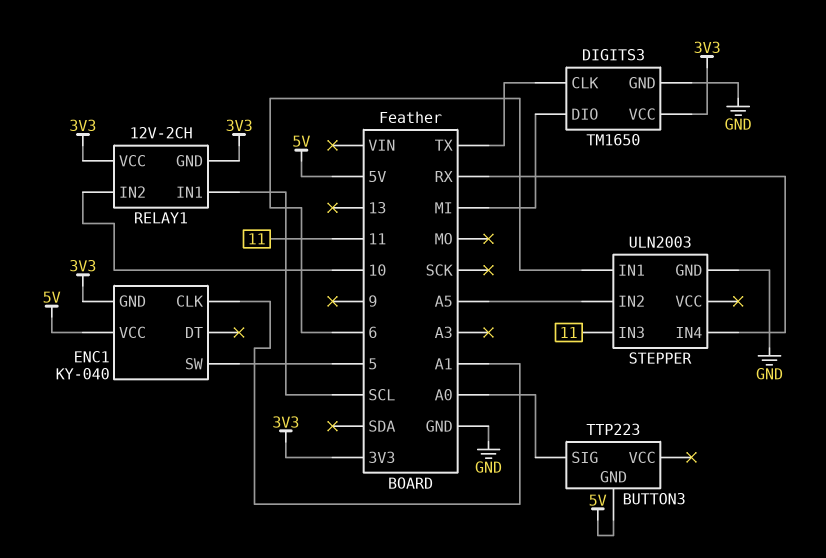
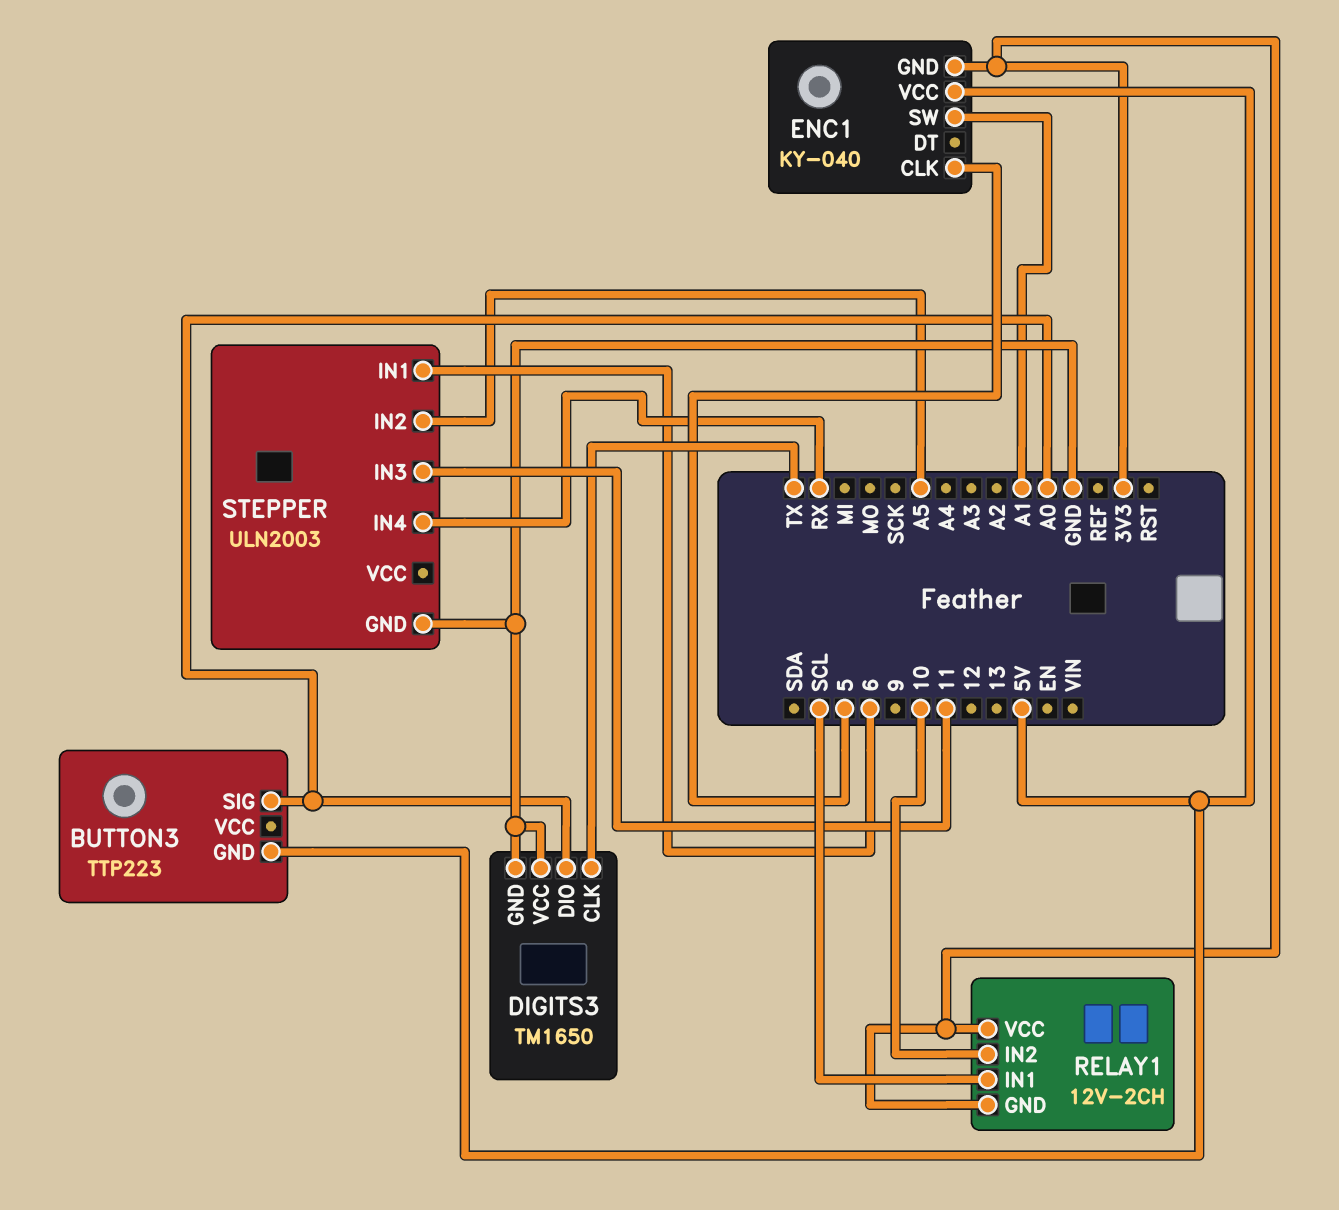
DIGITS3 pin DIO: MI -> A0
DIGITS3 pin VCC: 3V3 -> GND
ENC1 pin CLK: A1 -> 5
ENC1 pin SW: 5 -> A1

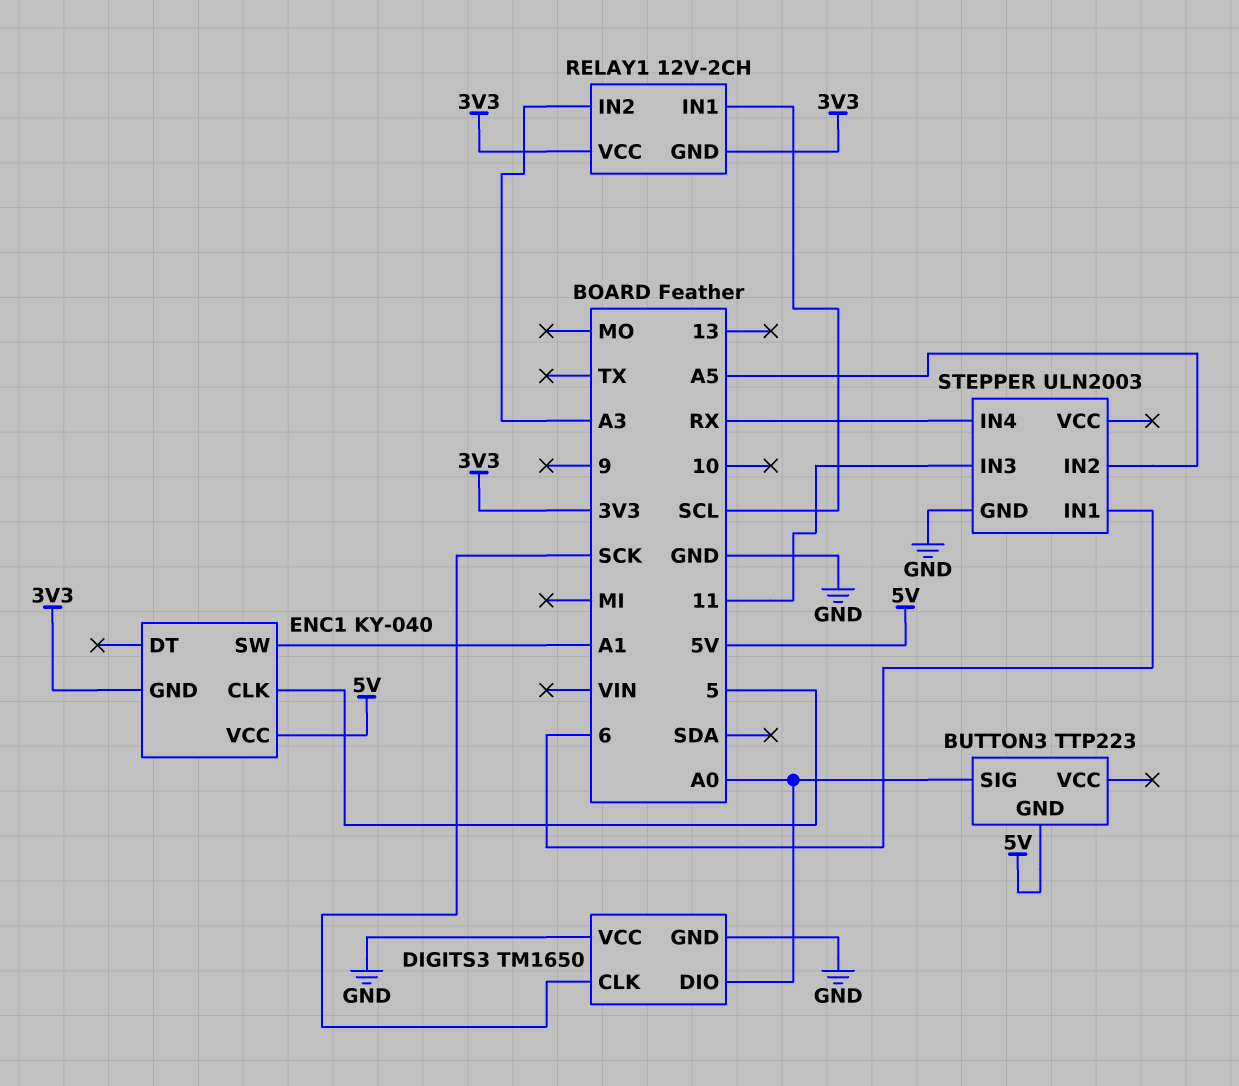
DIGITS3 pin CLK: TX -> SCK
RELAY1 pin IN2: 10 -> A3

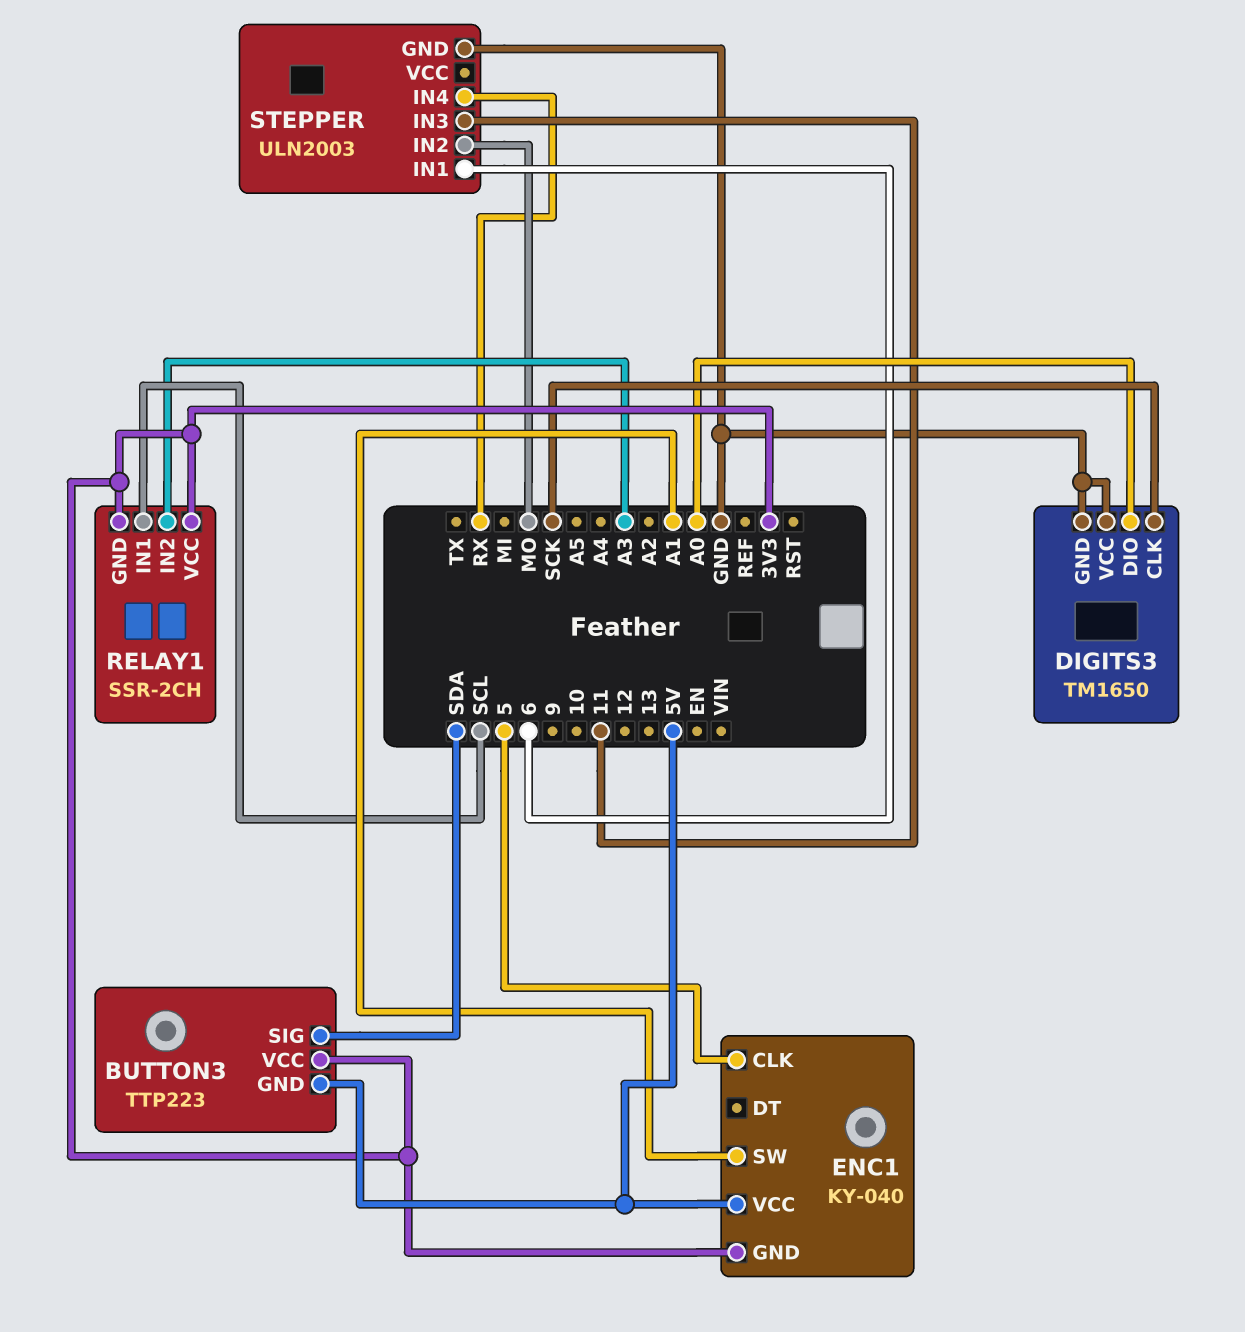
BUTTON3 pin SIG: A0 -> SDA
BUTTON3 pin VCC: none -> 3V3
RELAY1: 12V-2CH -> SSR-2CH
STEPPER pin IN2: A5 -> MO

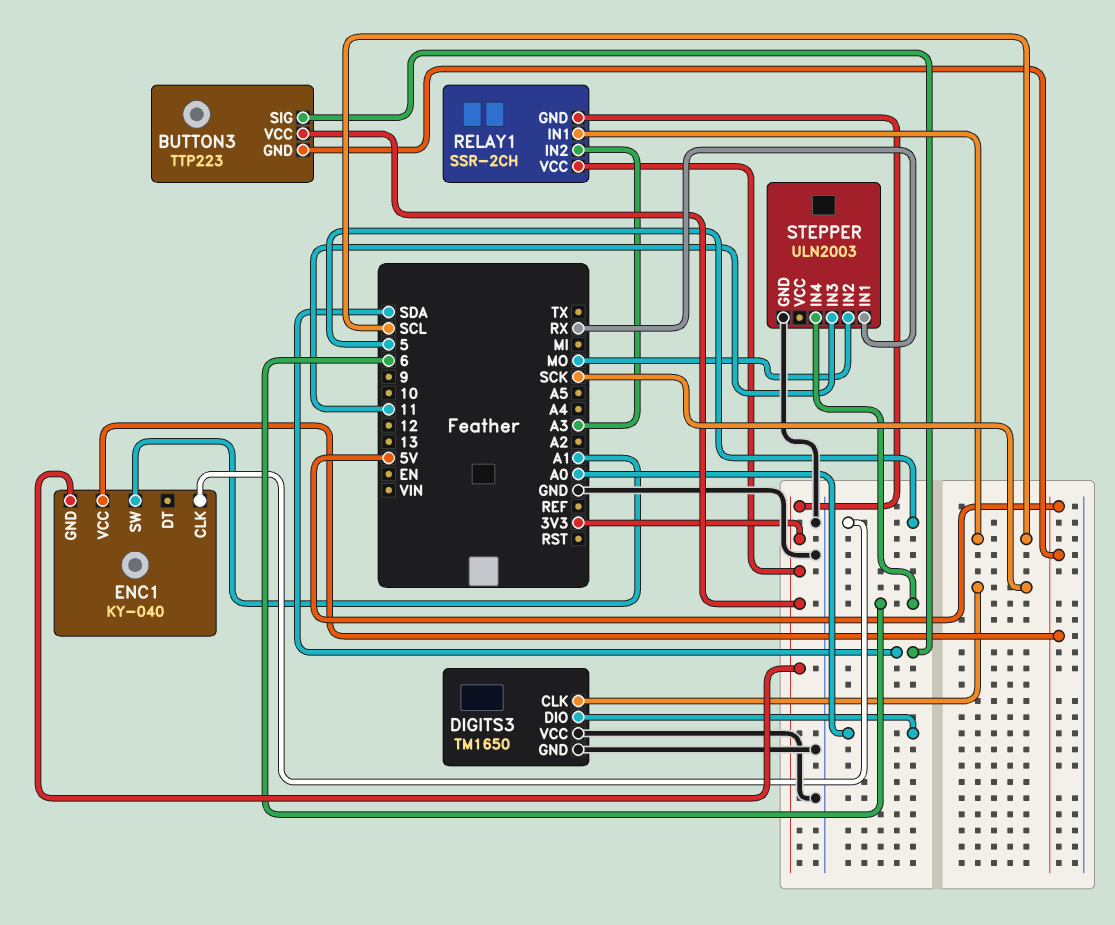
STEPPER pin IN1: 6 -> RX
STEPPER pin IN4: RX -> 6

